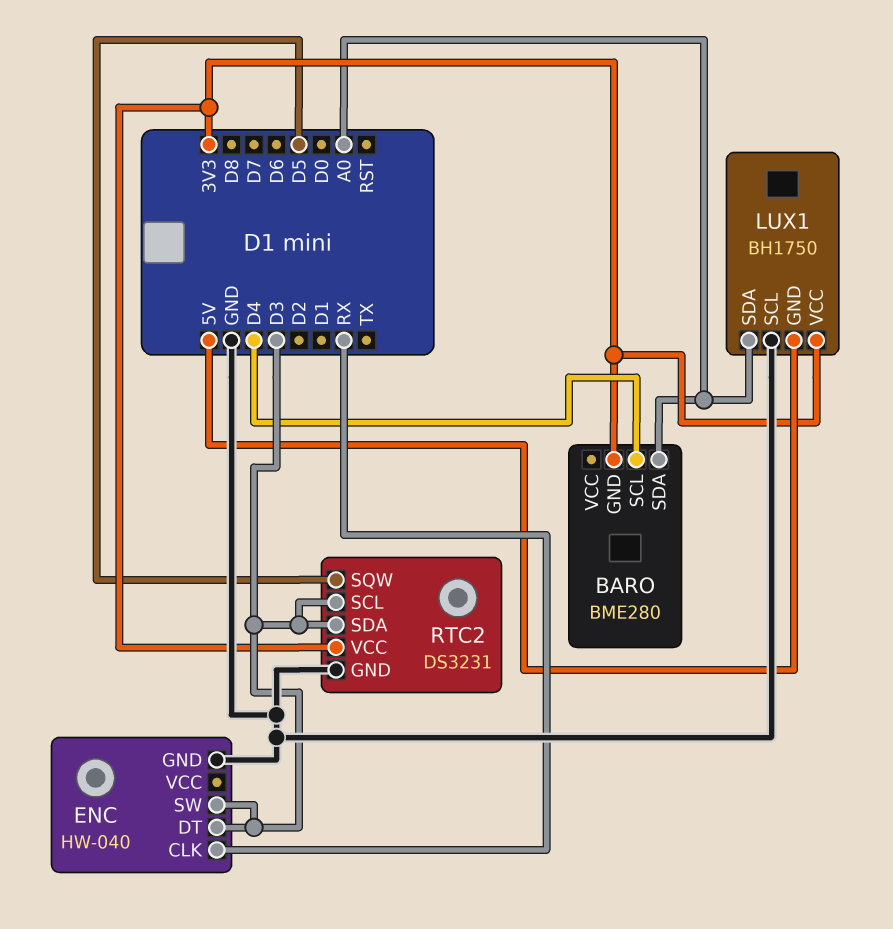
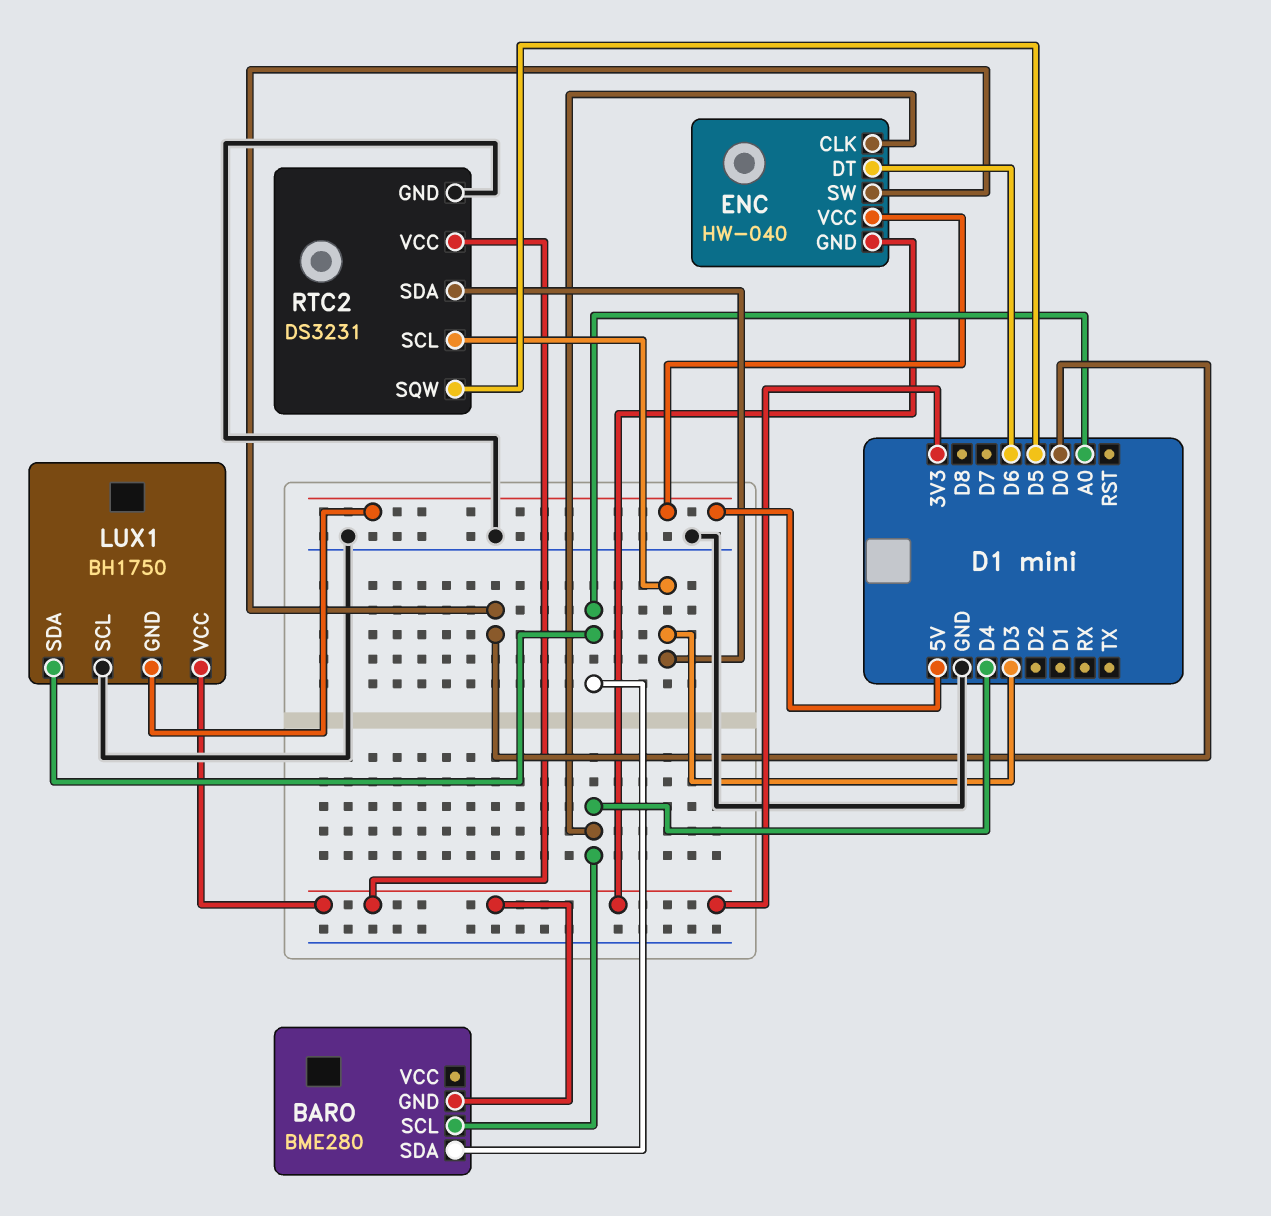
ENC pin CLK: RX -> D4
ENC pin DT: D3 -> D6
ENC pin GND: GND -> 3V3
ENC pin SW: D3 -> D0
ENC pin VCC: none -> 5V

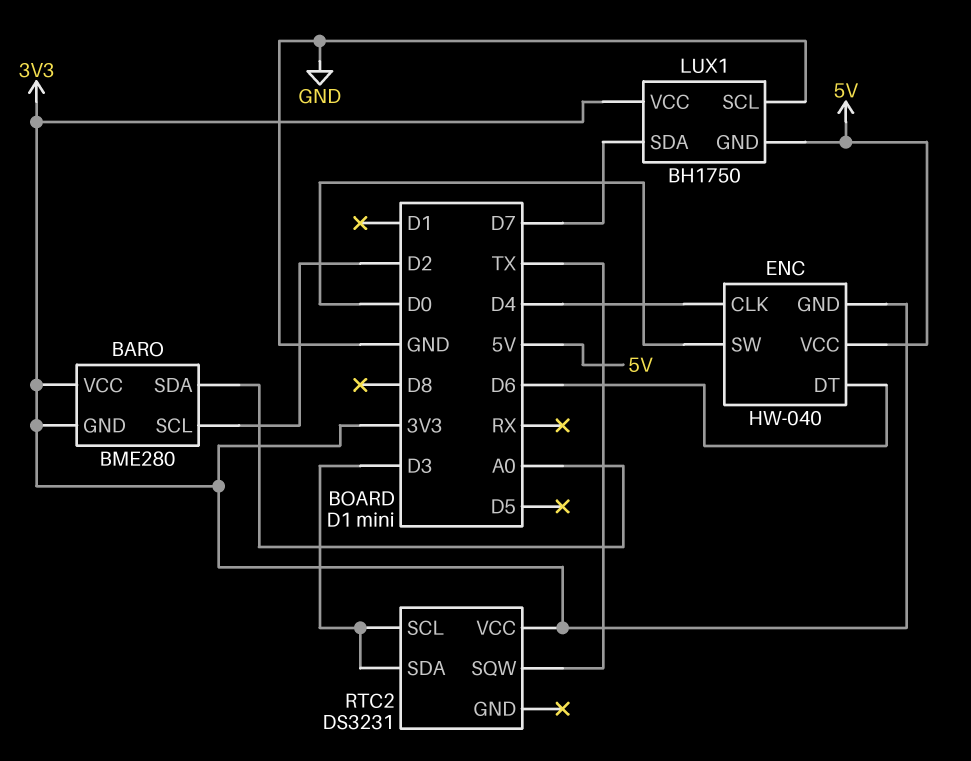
BARO pin SCL: D4 -> D2
BARO pin VCC: none -> 3V3
LUX1 pin SDA: A0 -> D7
RTC2 pin GND: GND -> none
RTC2 pin SQW: D5 -> TX

